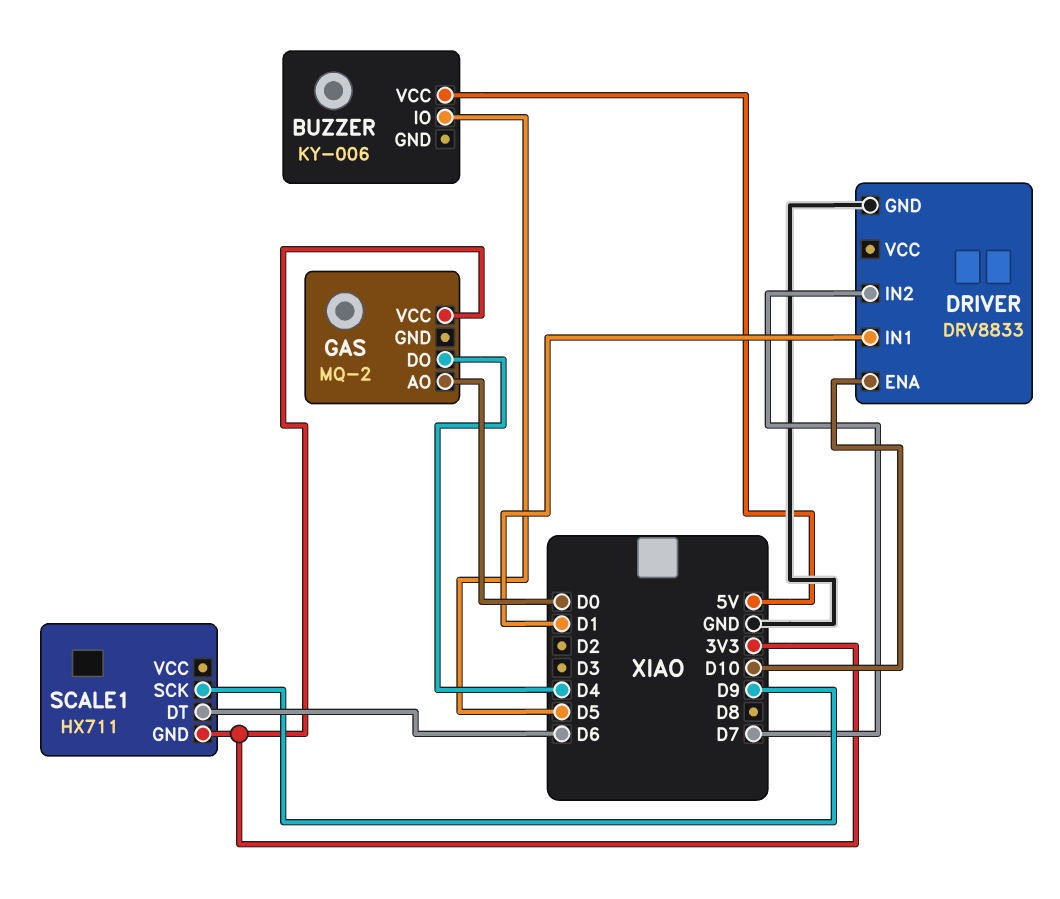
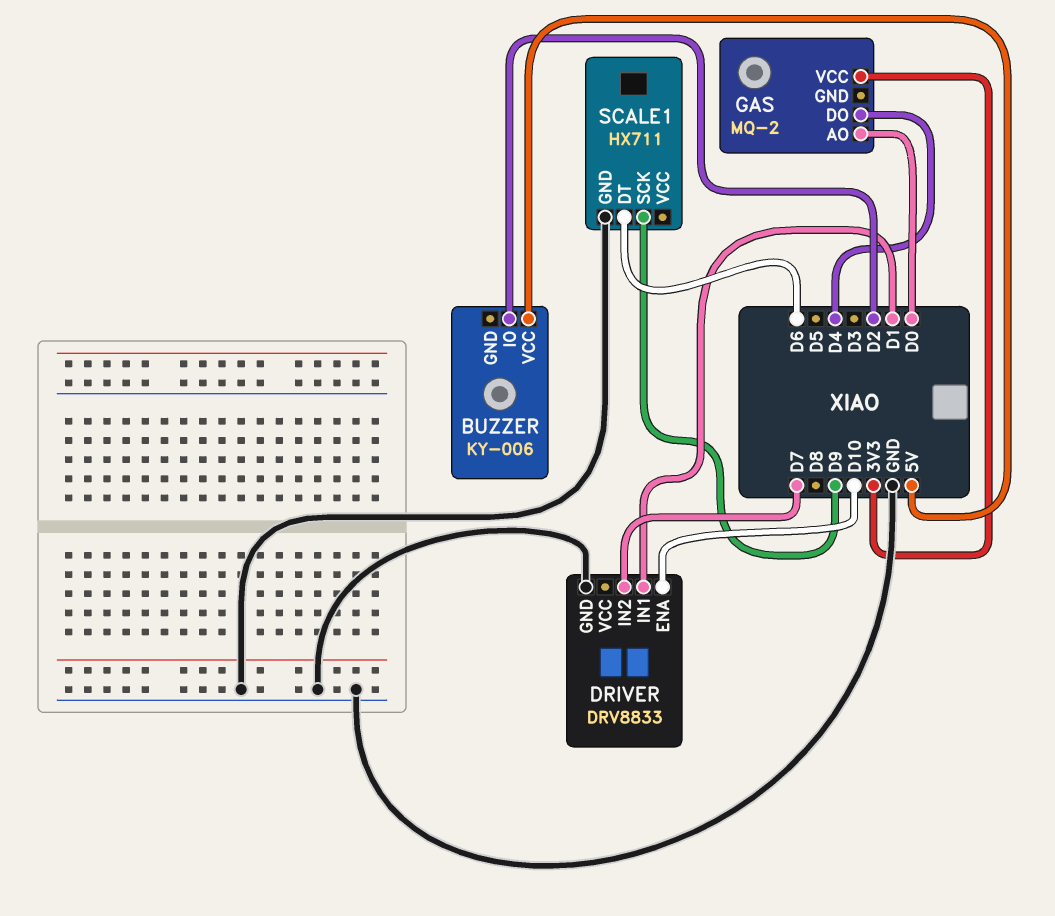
BUZZER pin IO: D5 -> D2
SCALE1 pin GND: 3V3 -> GND

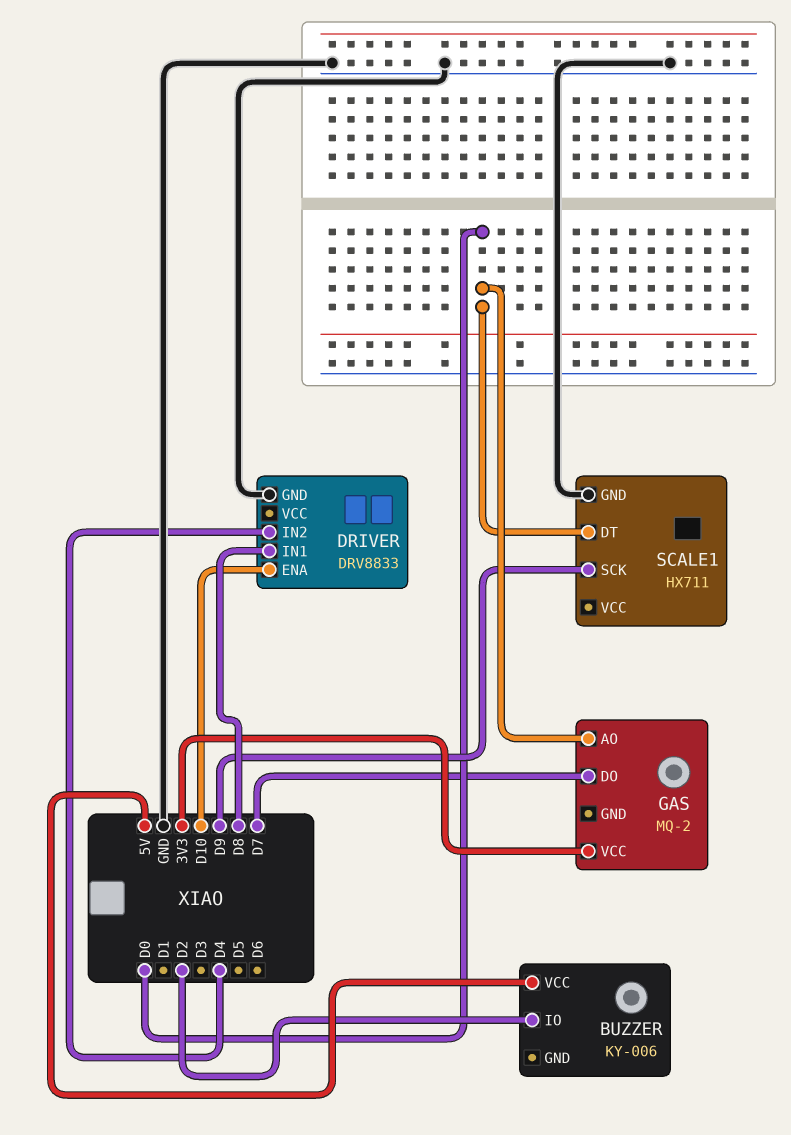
DRIVER pin IN1: D1 -> D8
DRIVER pin IN2: D7 -> D4
GAS pin DO: D4 -> D7
SCALE1 pin DT: D6 -> D0

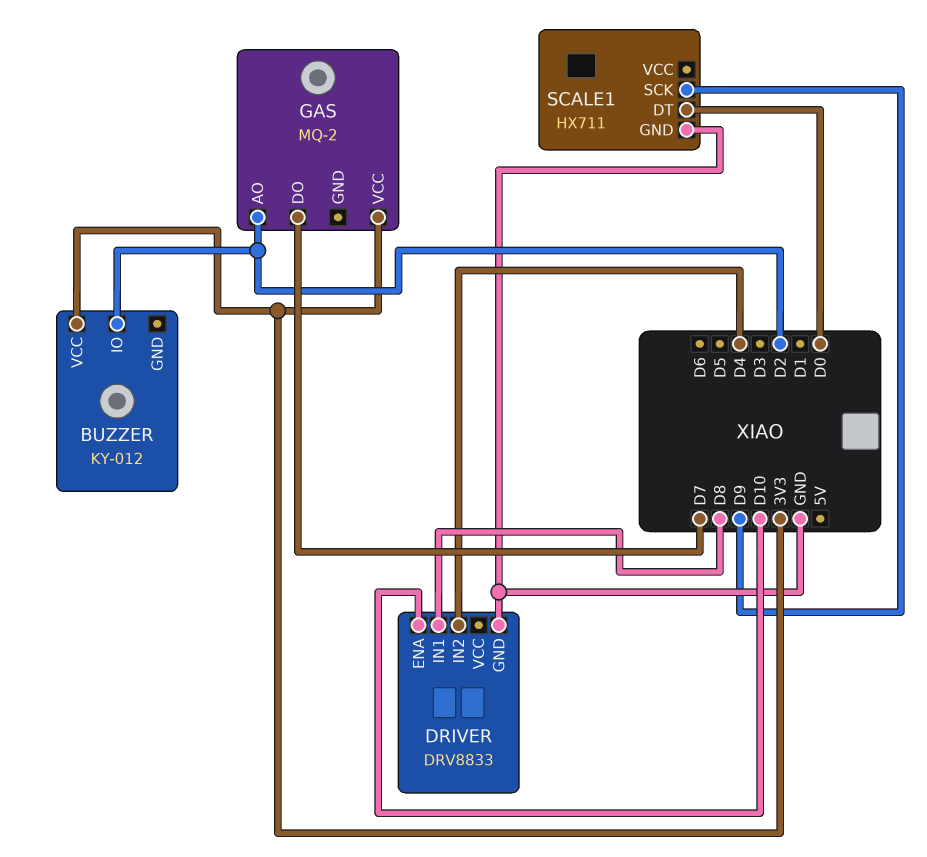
BUZZER: KY-006 -> KY-012
BUZZER pin VCC: 5V -> 3V3
GAS pin AO: D0 -> D2

